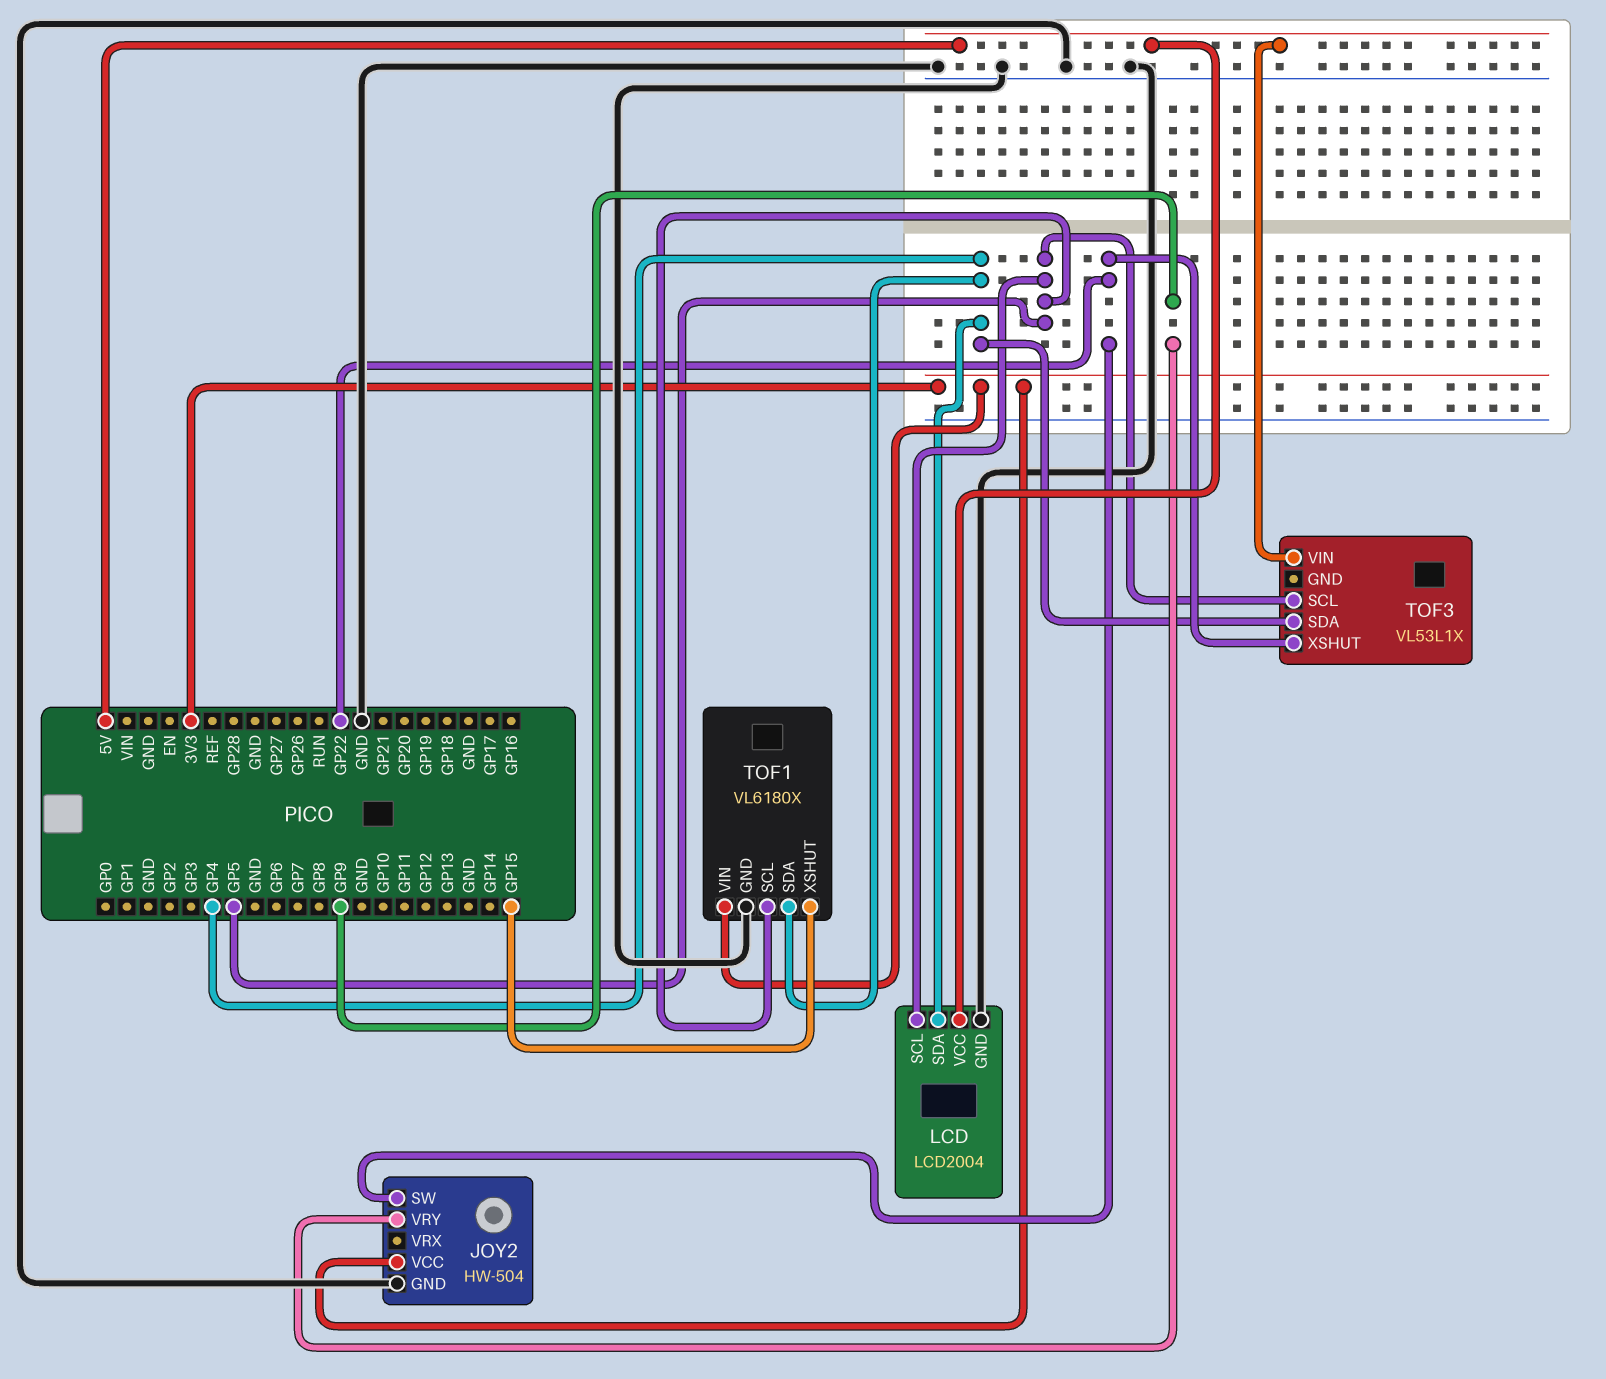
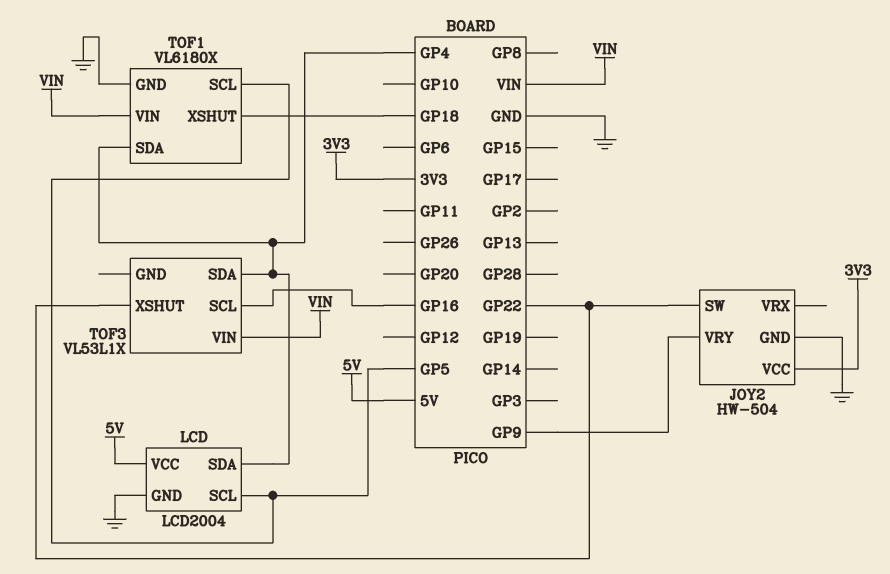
TOF1 pin VIN: 3V3 -> VIN
TOF1 pin XSHUT: GP15 -> GP18
TOF3 pin SCL: GP5 -> GP16
TOF3 pin VIN: 5V -> VIN

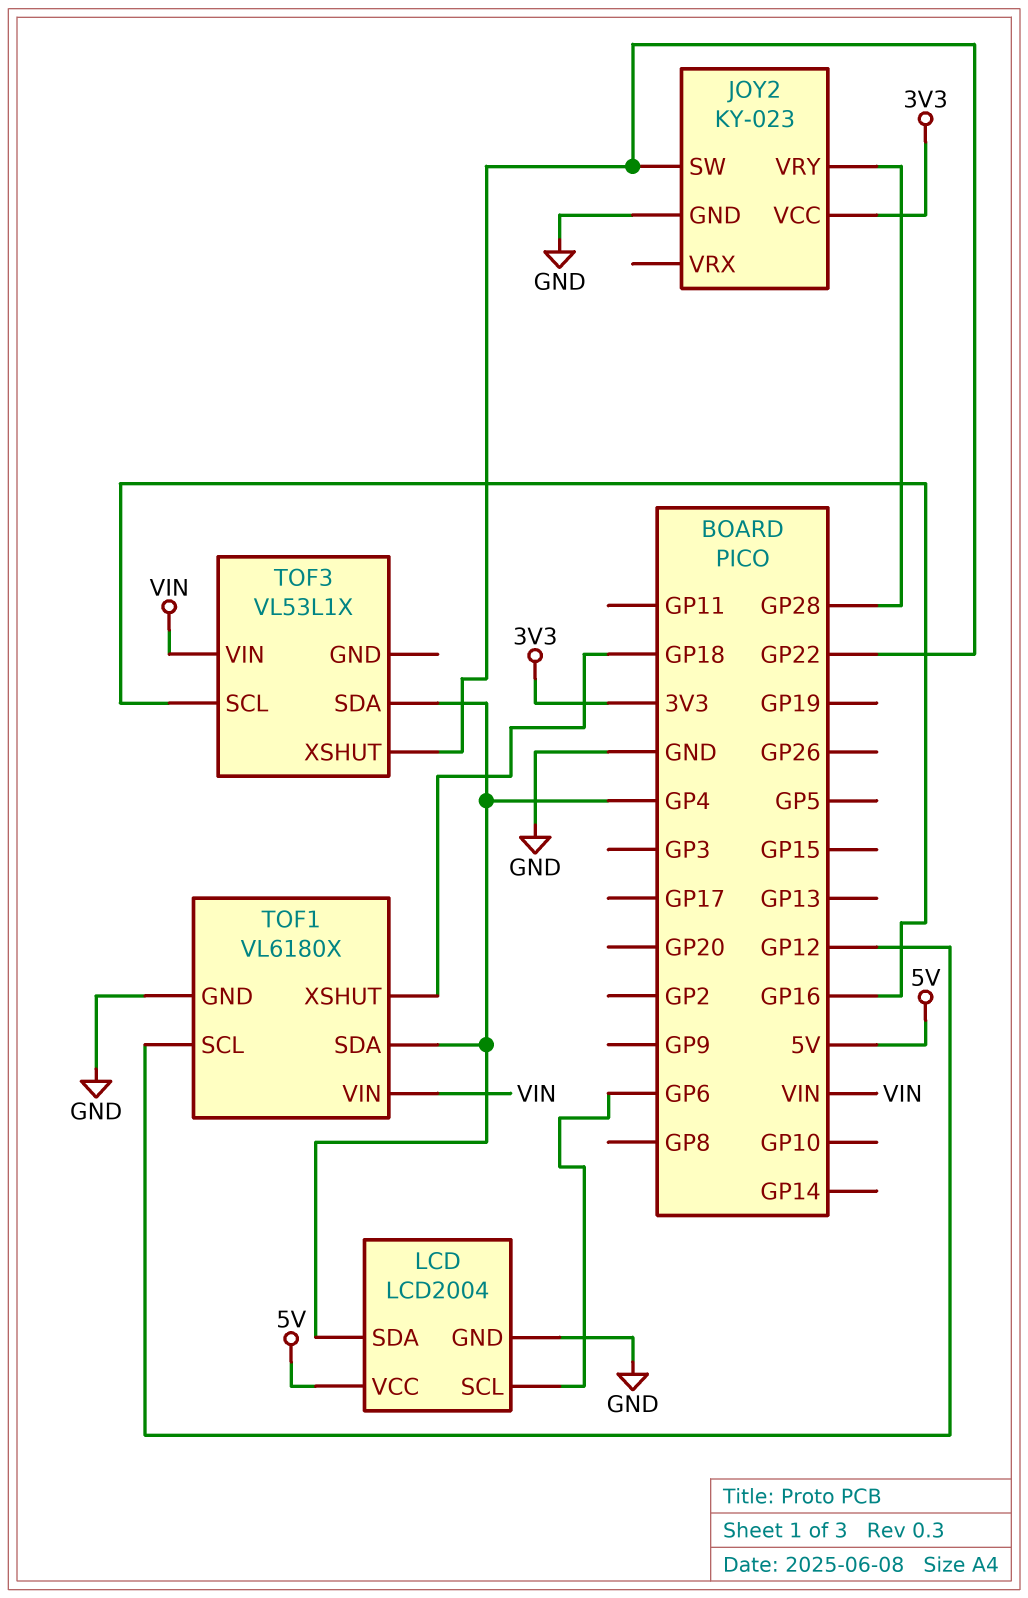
JOY2: HW-504 -> KY-023
JOY2 pin VRY: GP9 -> GP28
LCD pin SCL: GP5 -> GP6
TOF1 pin SCL: GP5 -> GP12

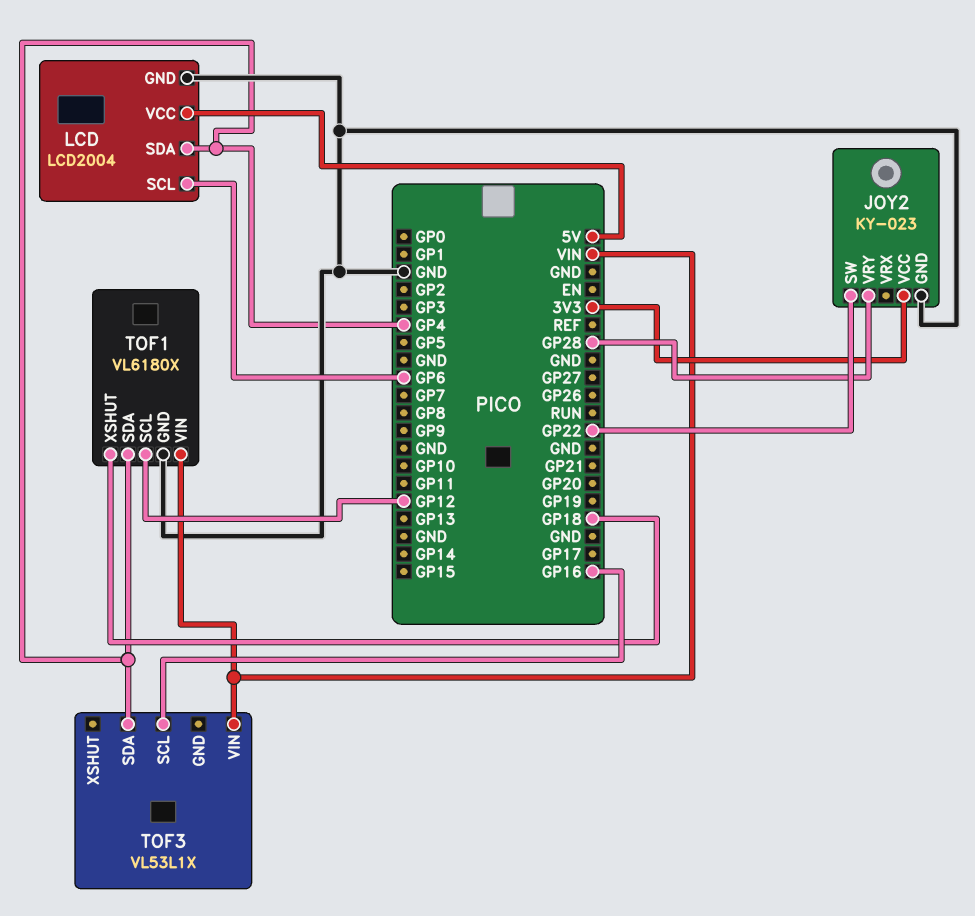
TOF3 pin XSHUT: GP22 -> none

